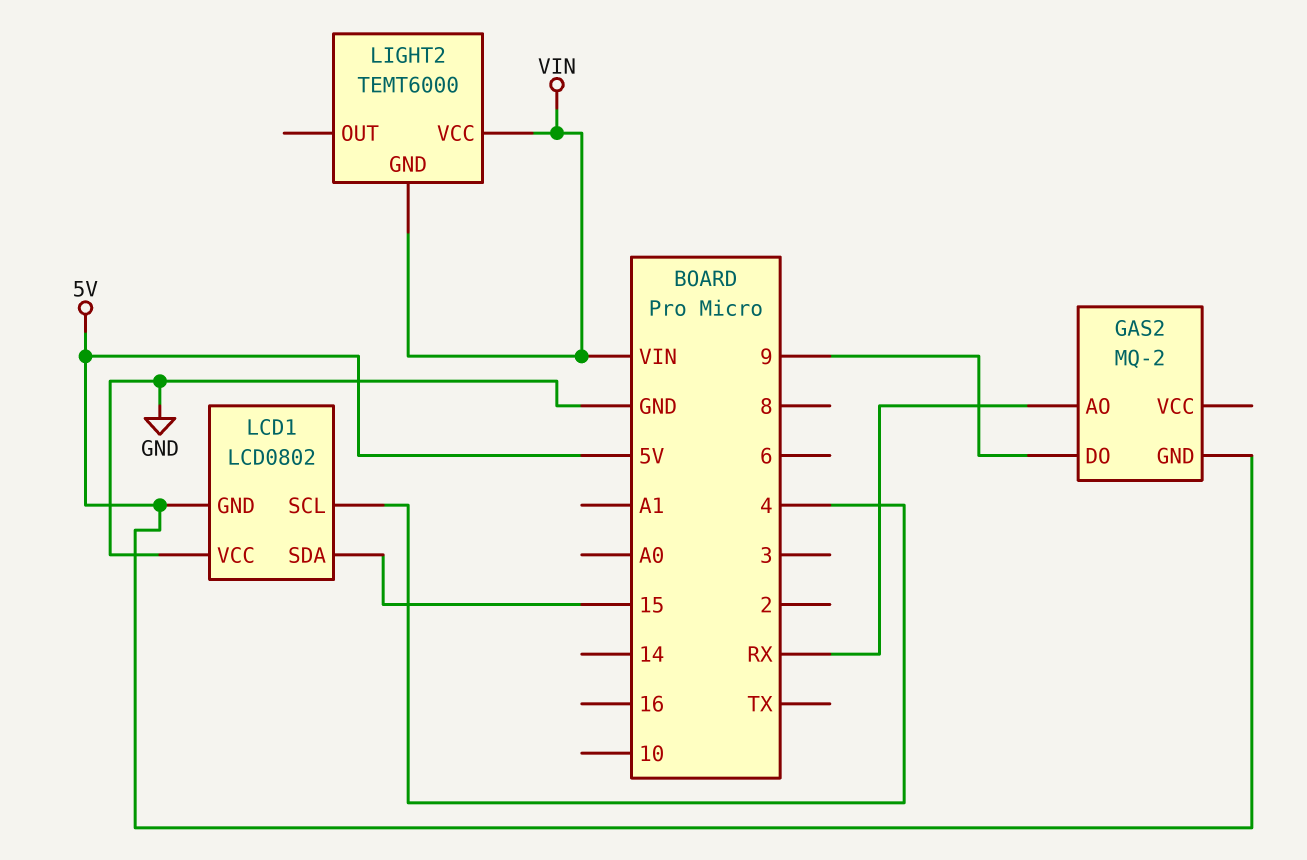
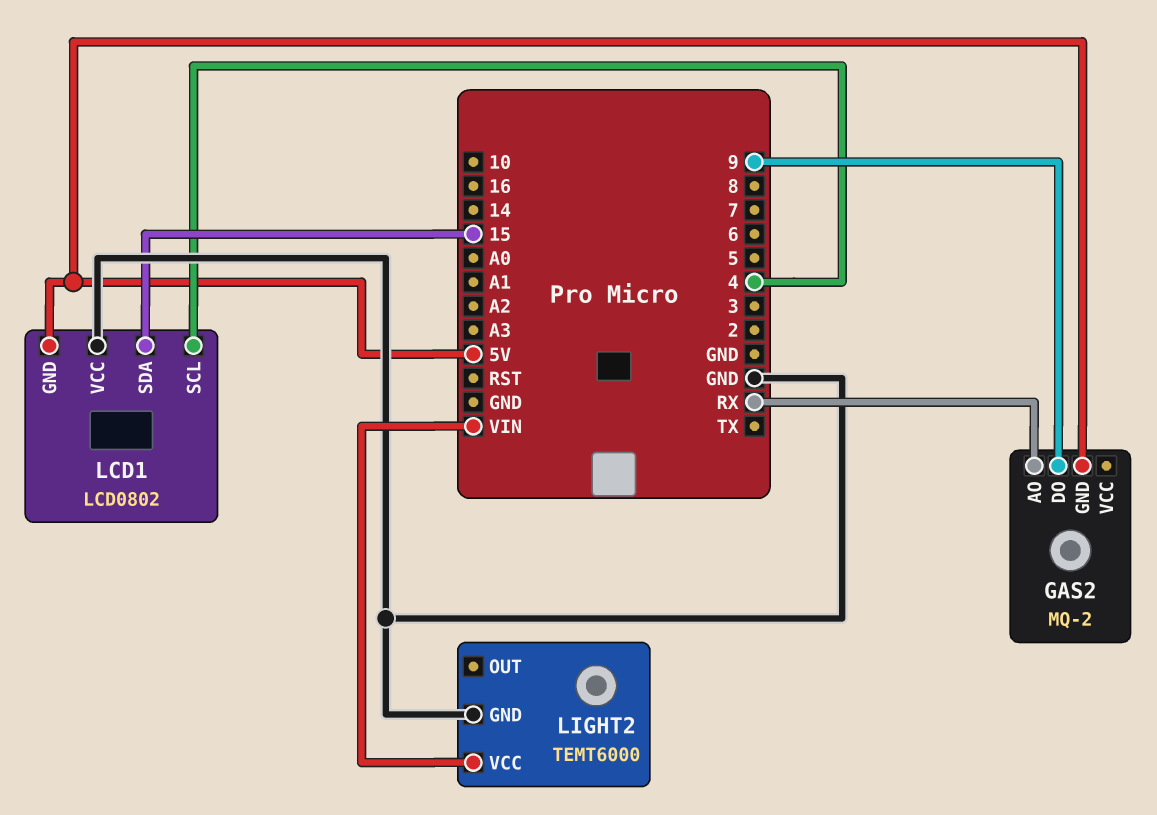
LIGHT2 pin GND: VIN -> GND

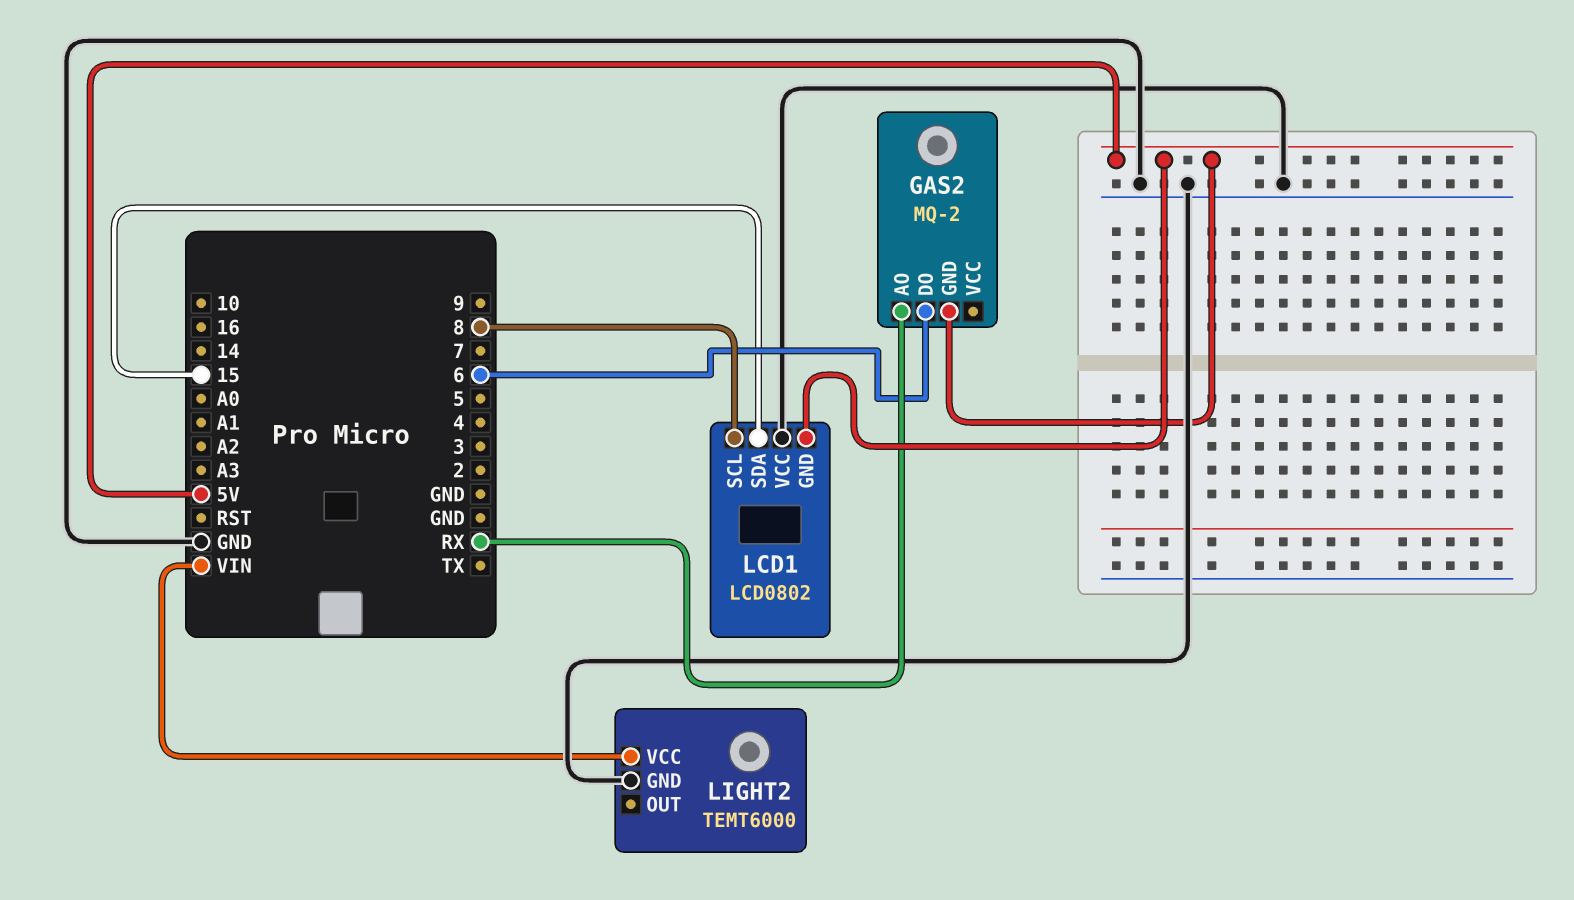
GAS2 pin DO: 9 -> 6
LCD1 pin SCL: 4 -> 8

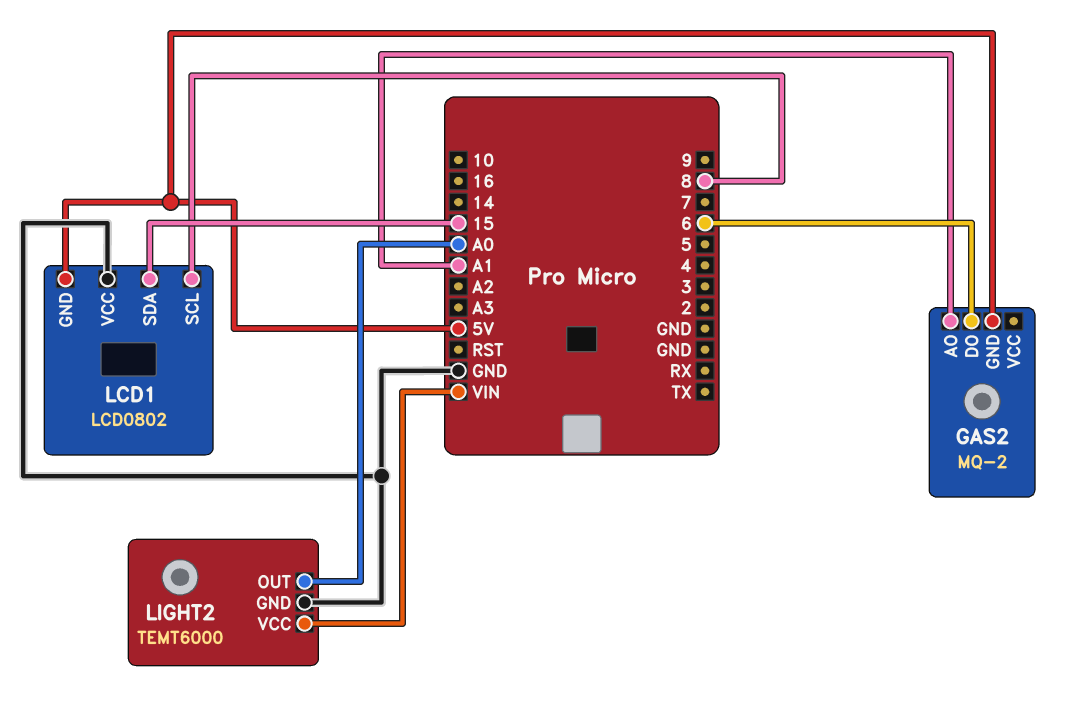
GAS2 pin AO: RX -> A1
LIGHT2 pin OUT: none -> A0

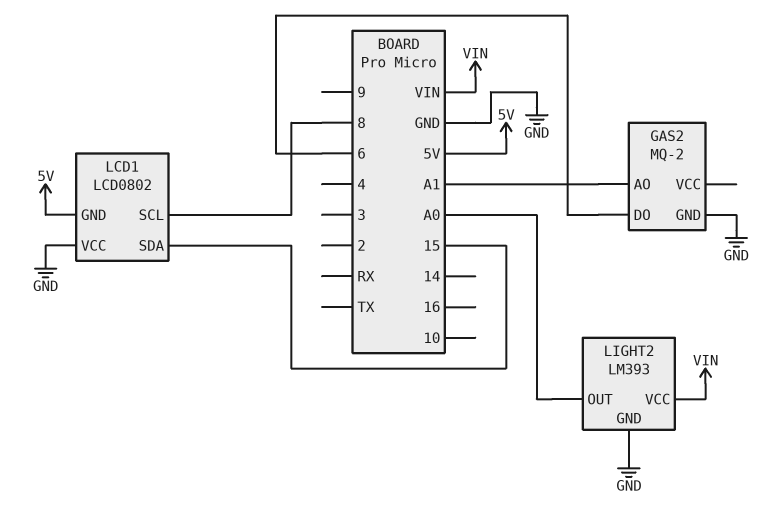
GAS2 pin GND: 5V -> GND
LIGHT2: TEMT6000 -> LM393

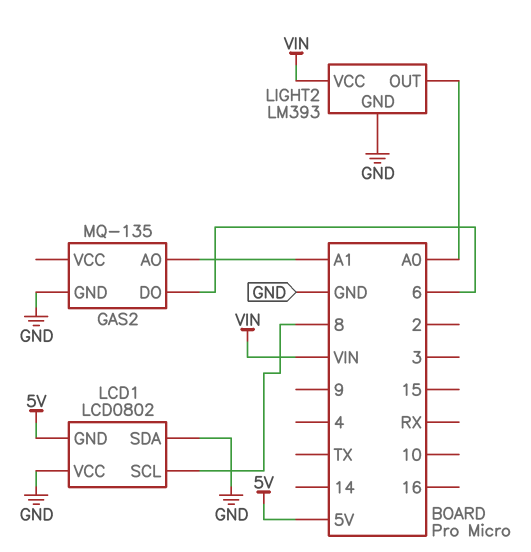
GAS2: MQ-2 -> MQ-135
LCD1 pin SDA: 15 -> GND

